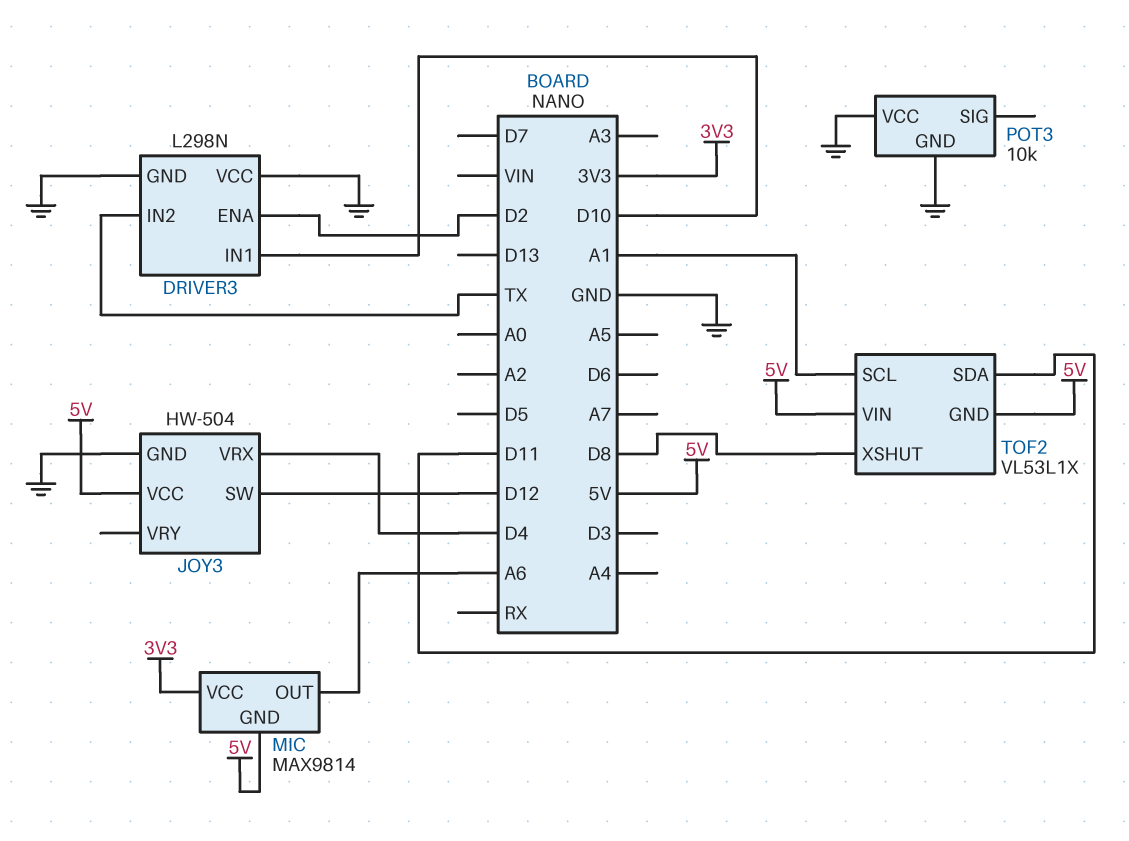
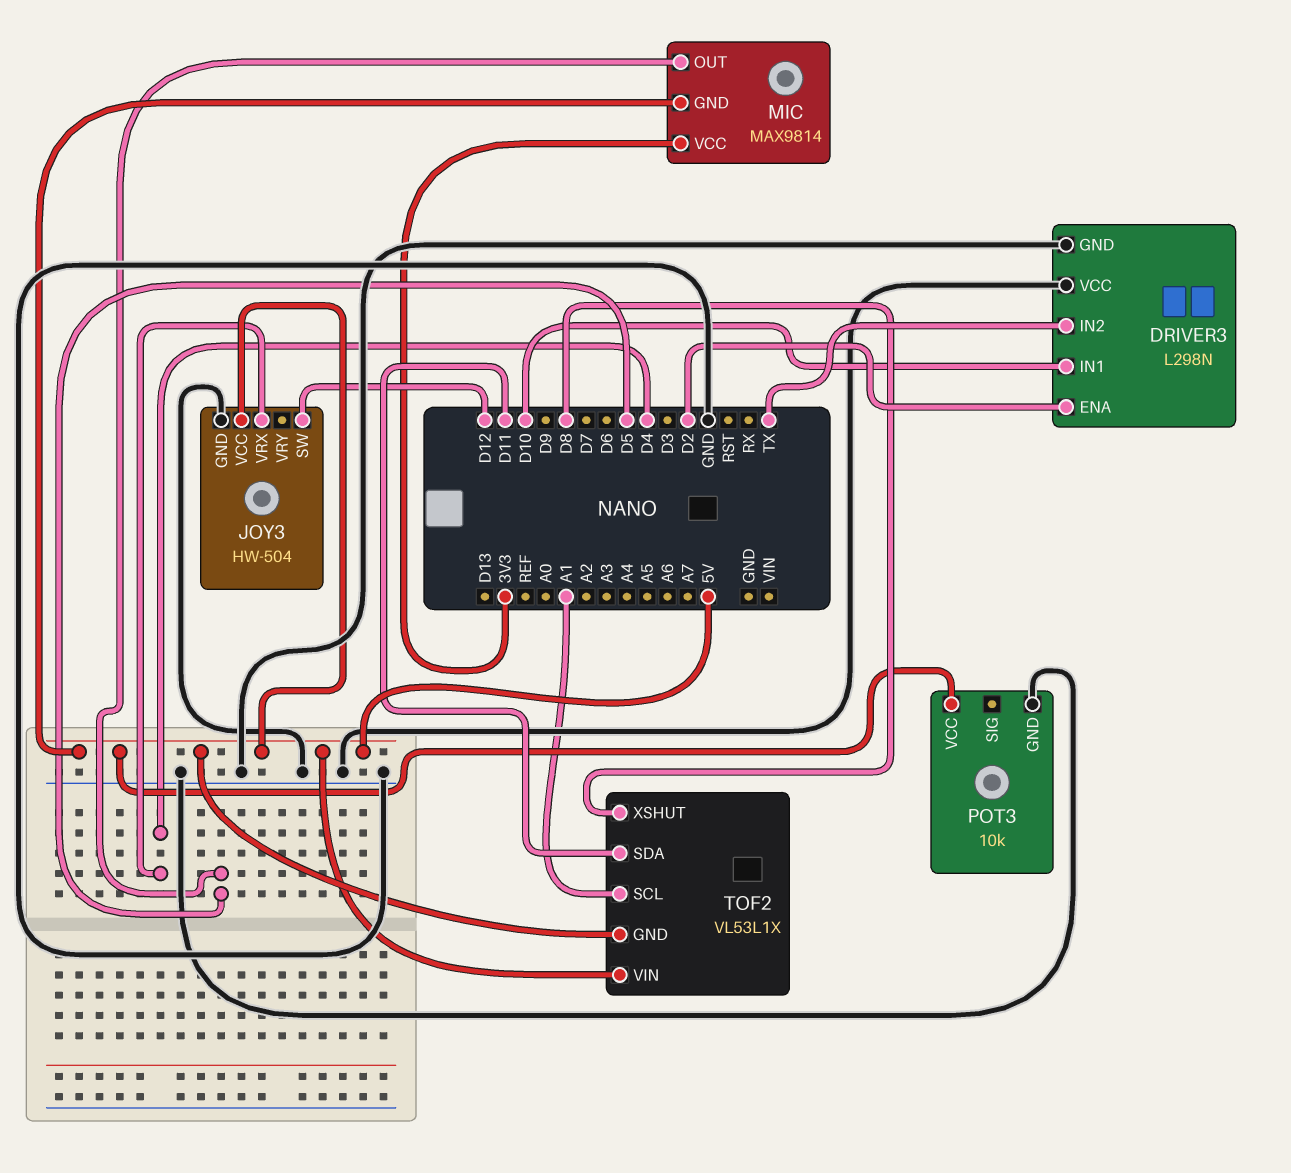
MIC pin OUT: A6 -> D5
POT3 pin VCC: GND -> 5V

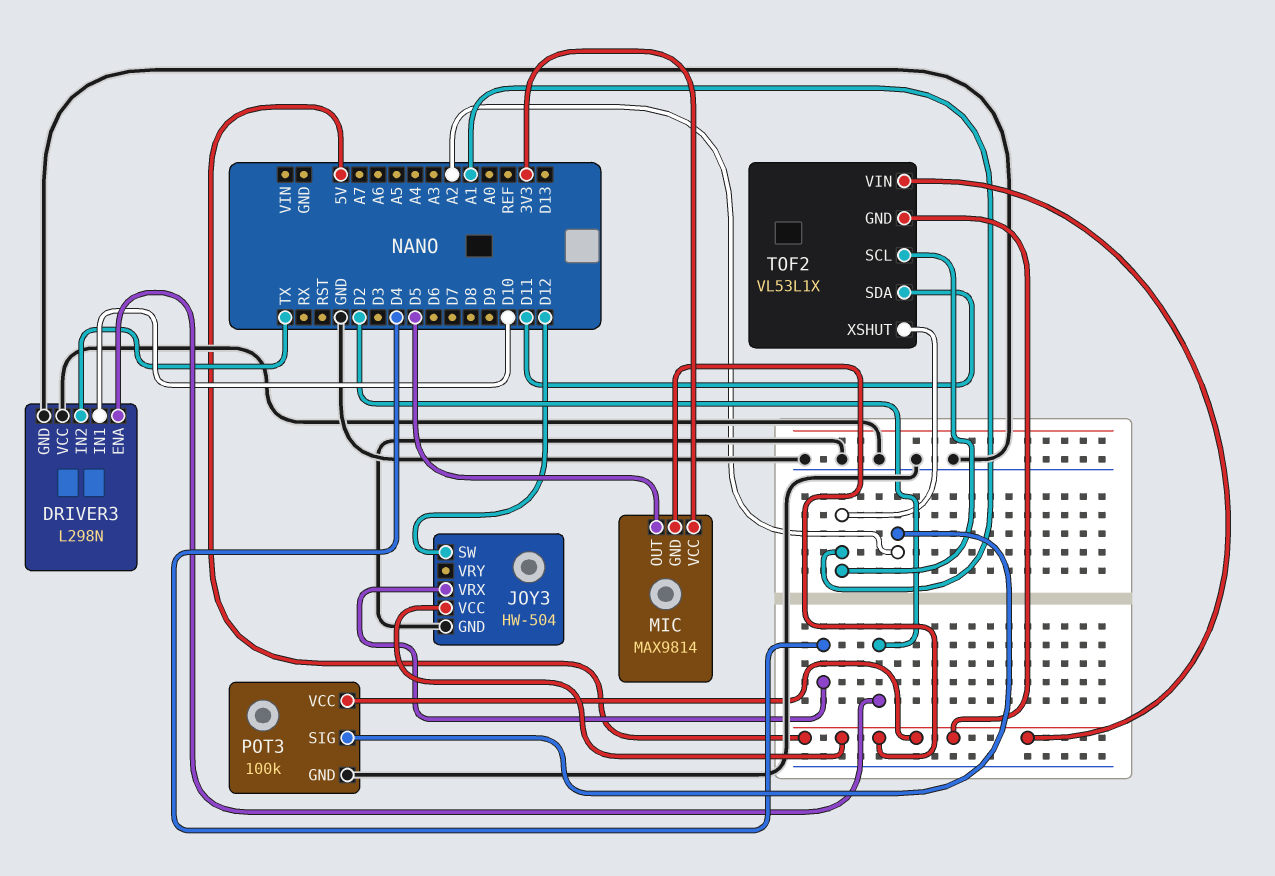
POT3: 10k -> 100k
POT3 pin SIG: none -> A2
TOF2 pin XSHUT: D8 -> A1

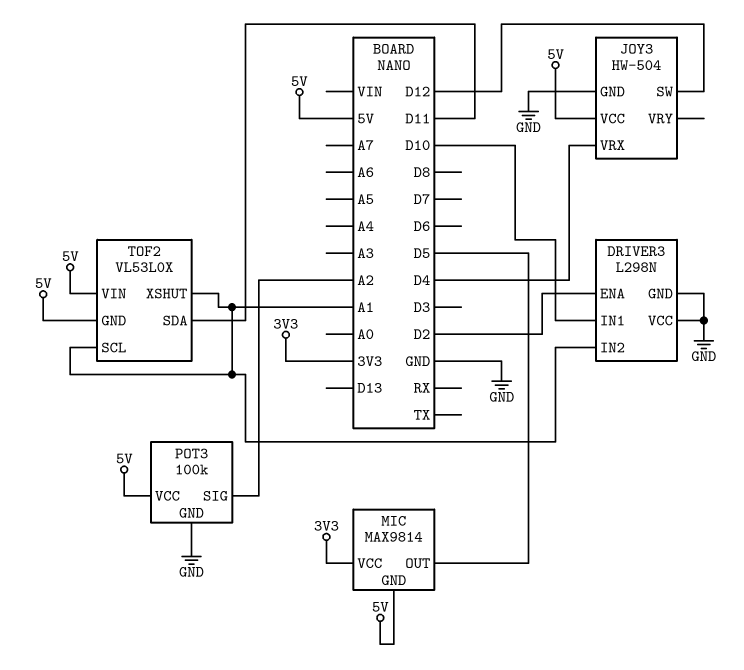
DRIVER3 pin IN2: TX -> A1
TOF2: VL53L1X -> VL53L0X

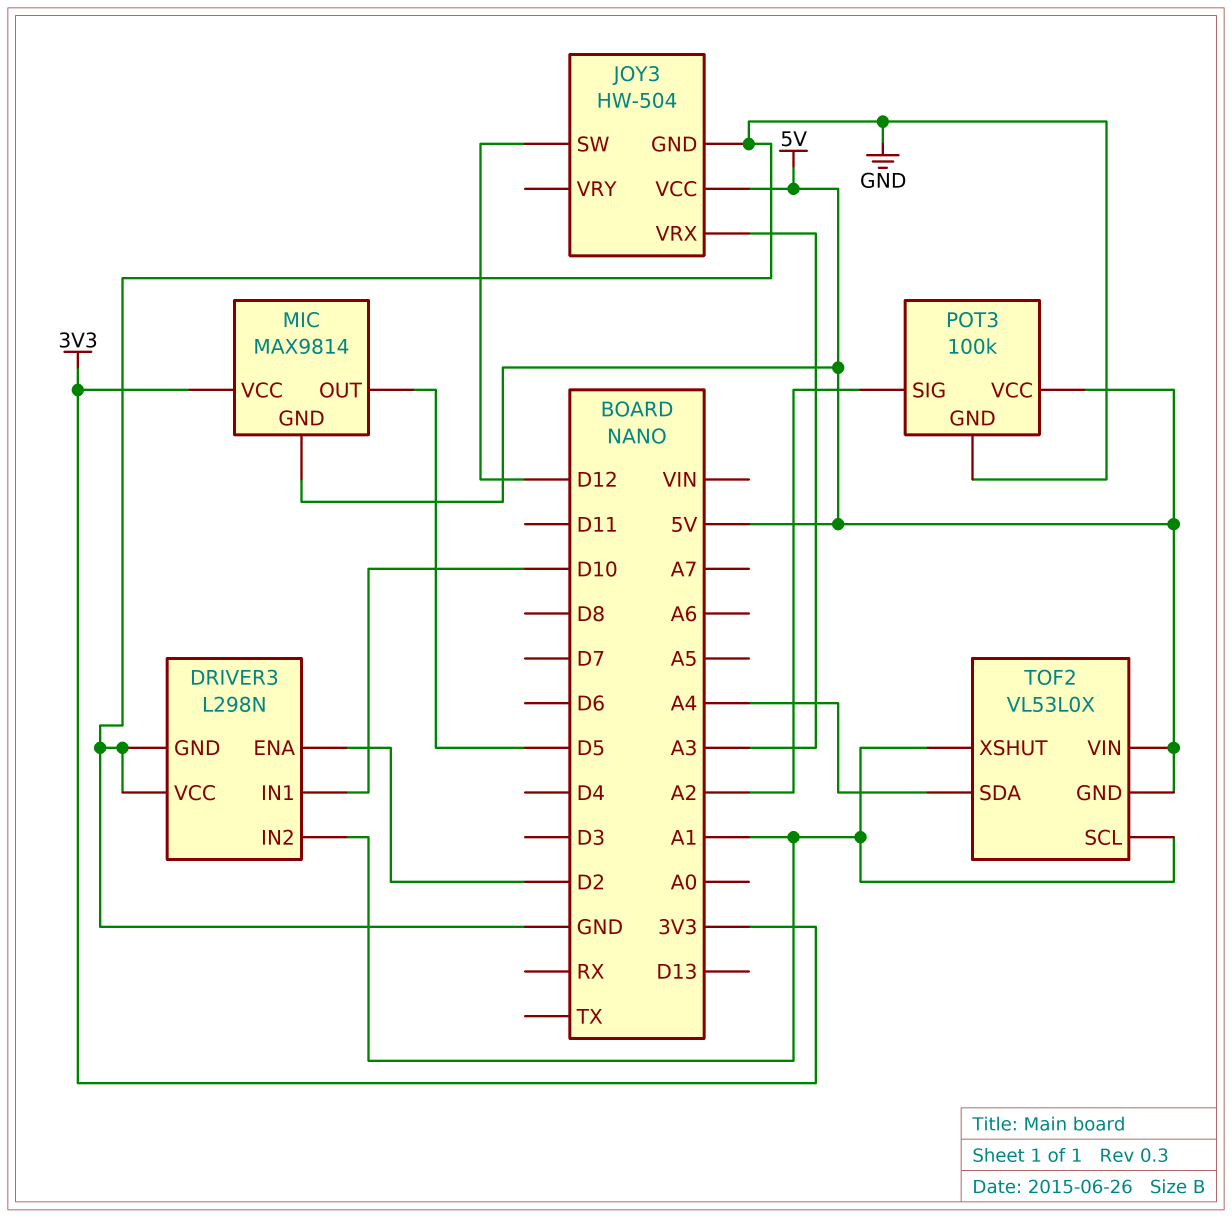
JOY3 pin VRX: D4 -> A3
TOF2 pin SDA: D11 -> A4

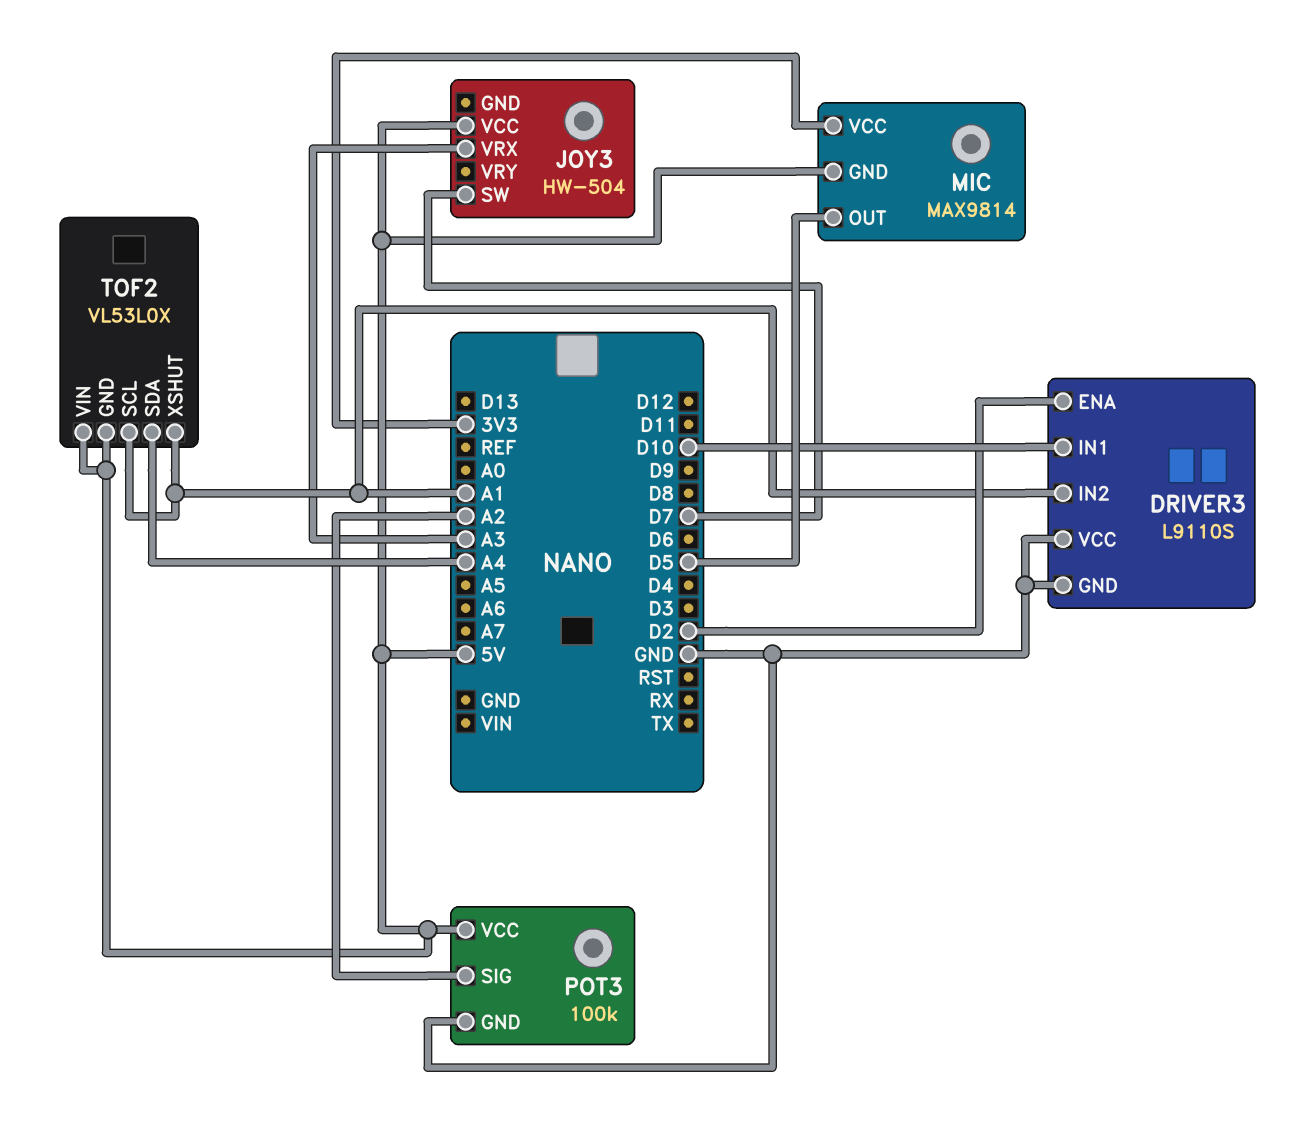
DRIVER3: L298N -> L9110S
JOY3 pin GND: GND -> none
JOY3 pin SW: D12 -> D7

